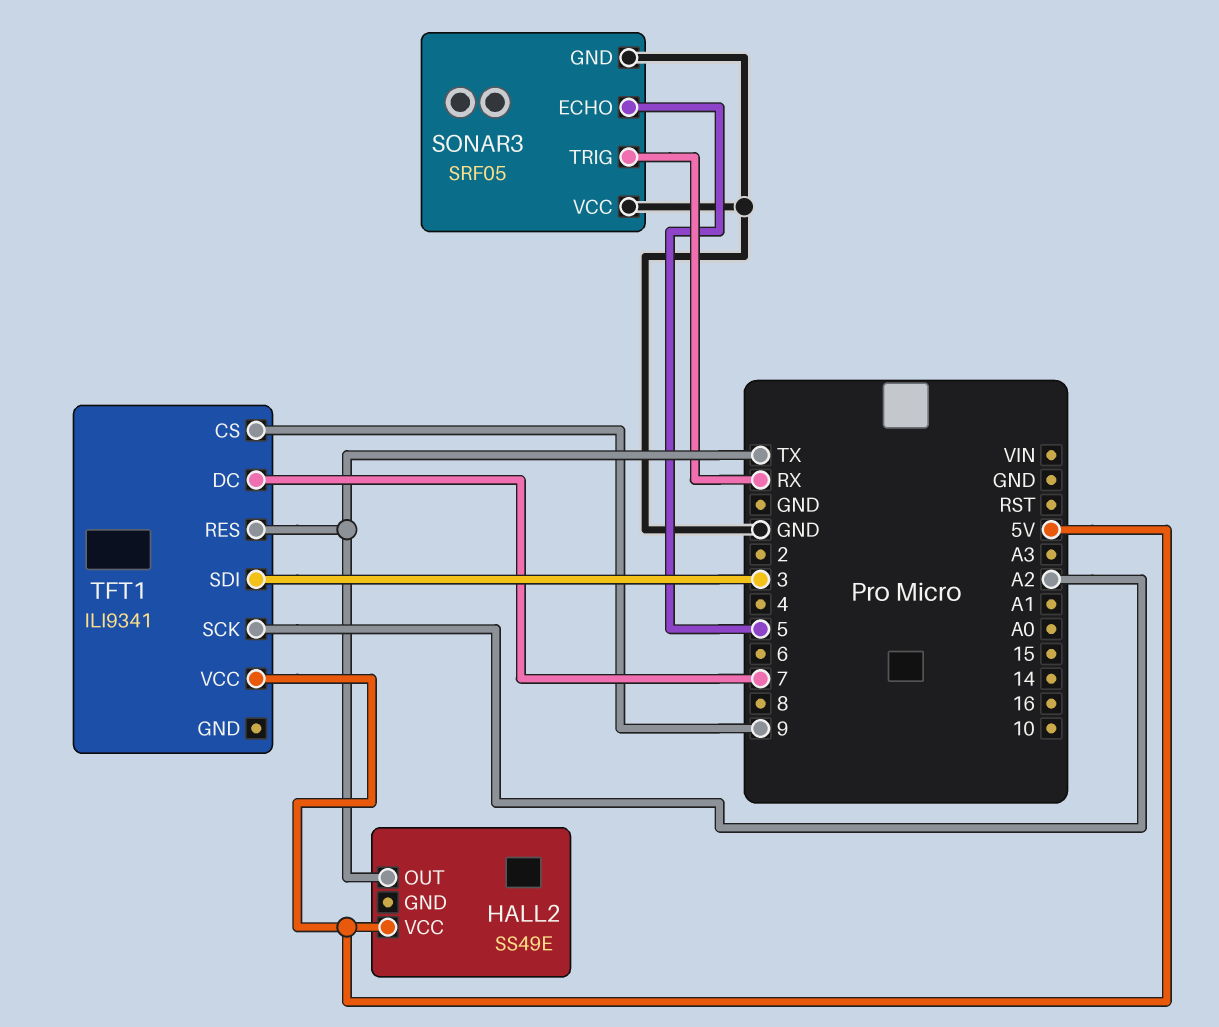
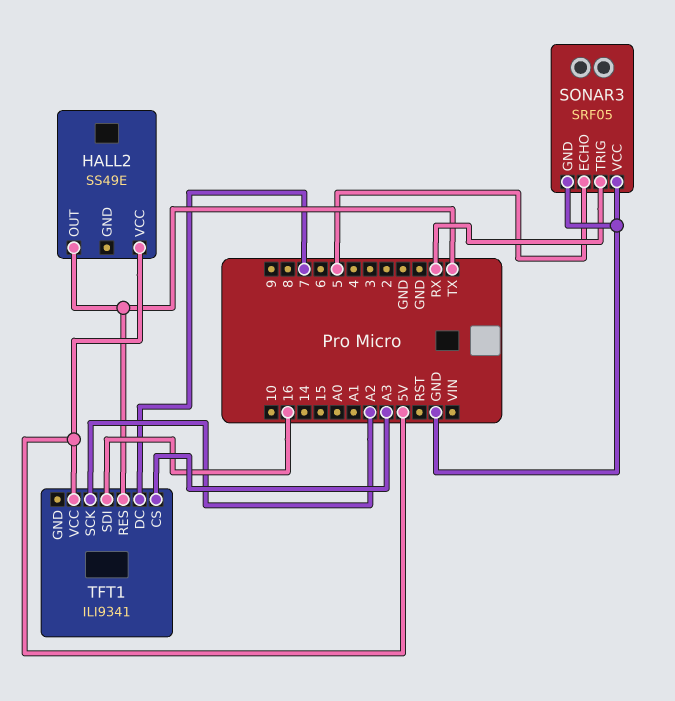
TFT1 pin CS: 9 -> A3
TFT1 pin SDI: 3 -> 16

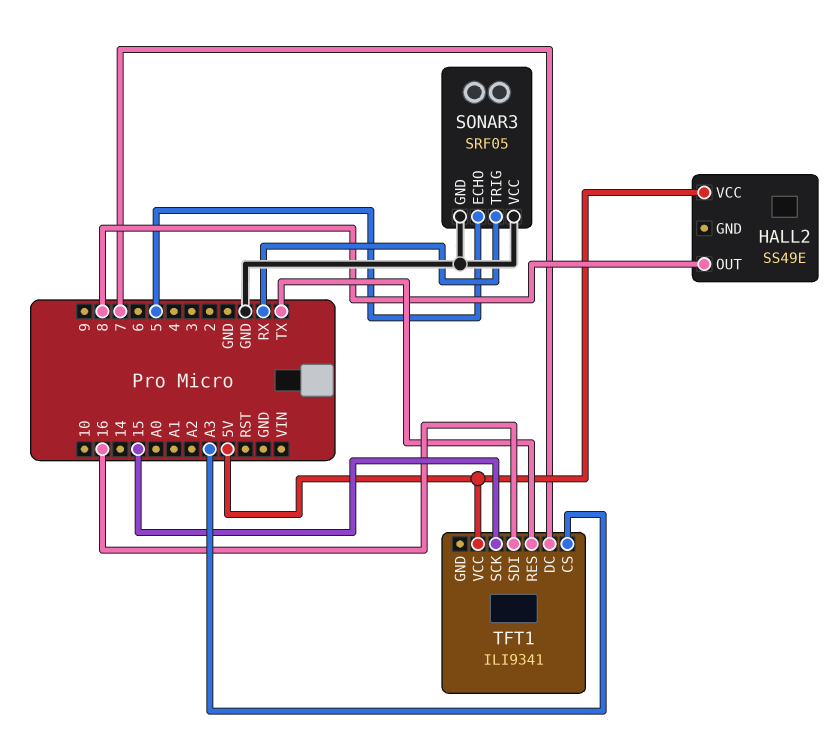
HALL2 pin OUT: TX -> 8
TFT1 pin SCK: A2 -> 15

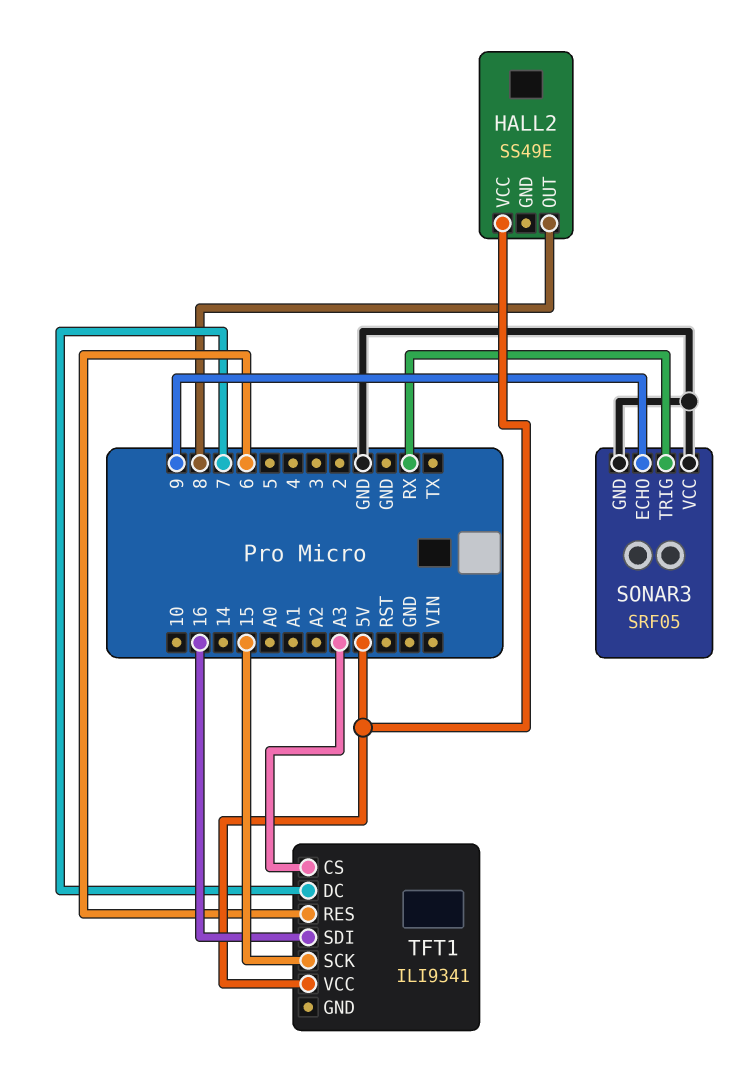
SONAR3 pin ECHO: 5 -> 9
TFT1 pin RES: TX -> 6

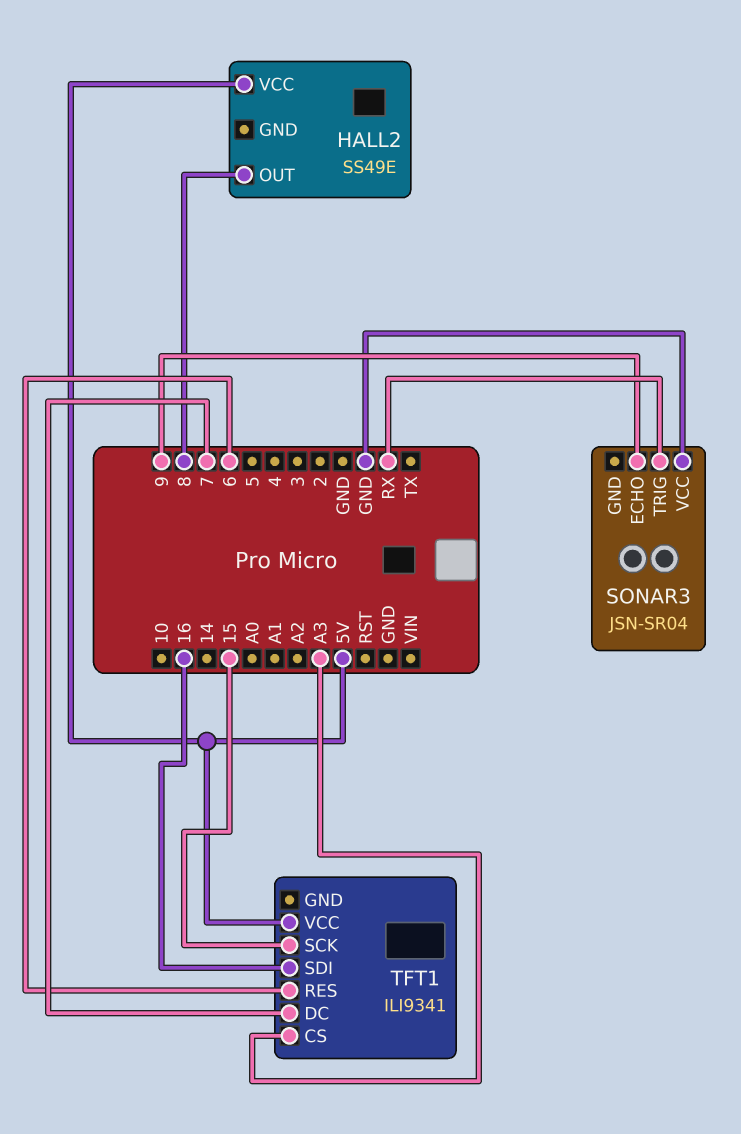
SONAR3: SRF05 -> JSN-SR04
SONAR3 pin GND: GND -> none

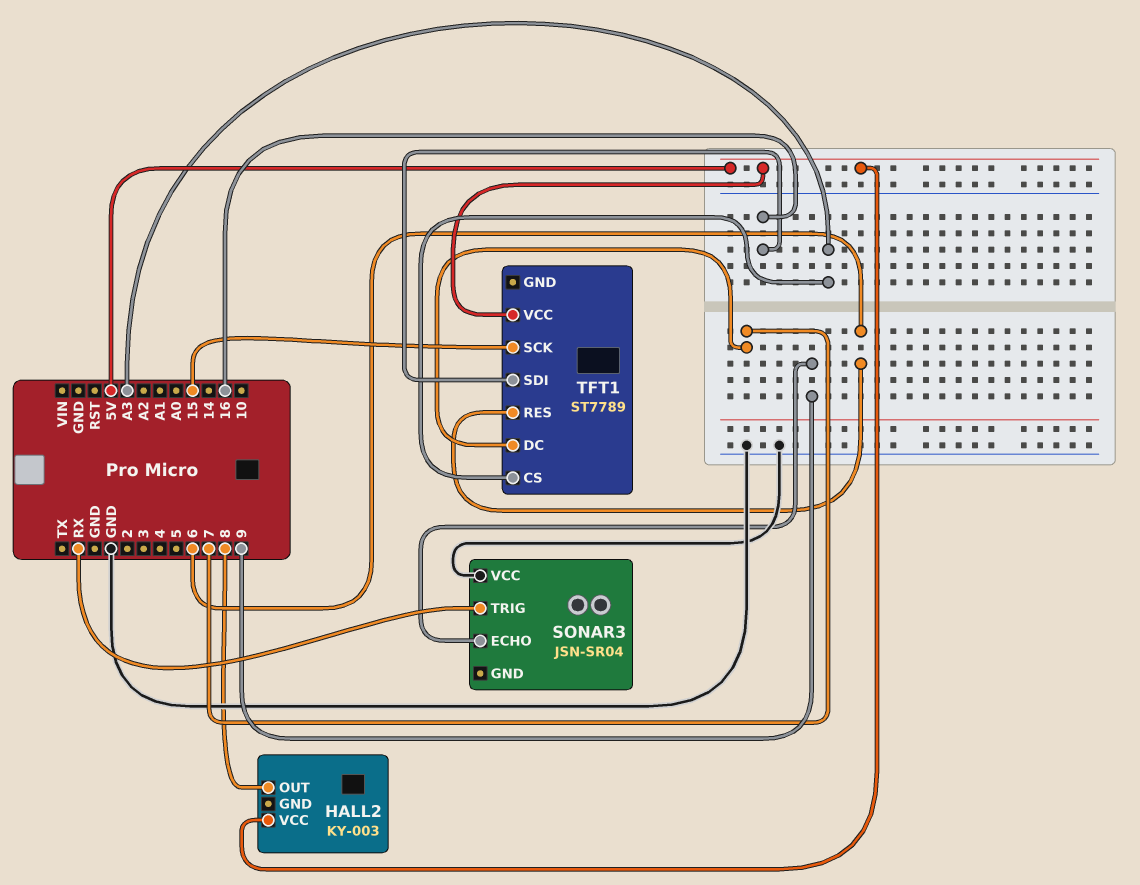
HALL2: SS49E -> KY-003
TFT1: ILI9341 -> ST7789

